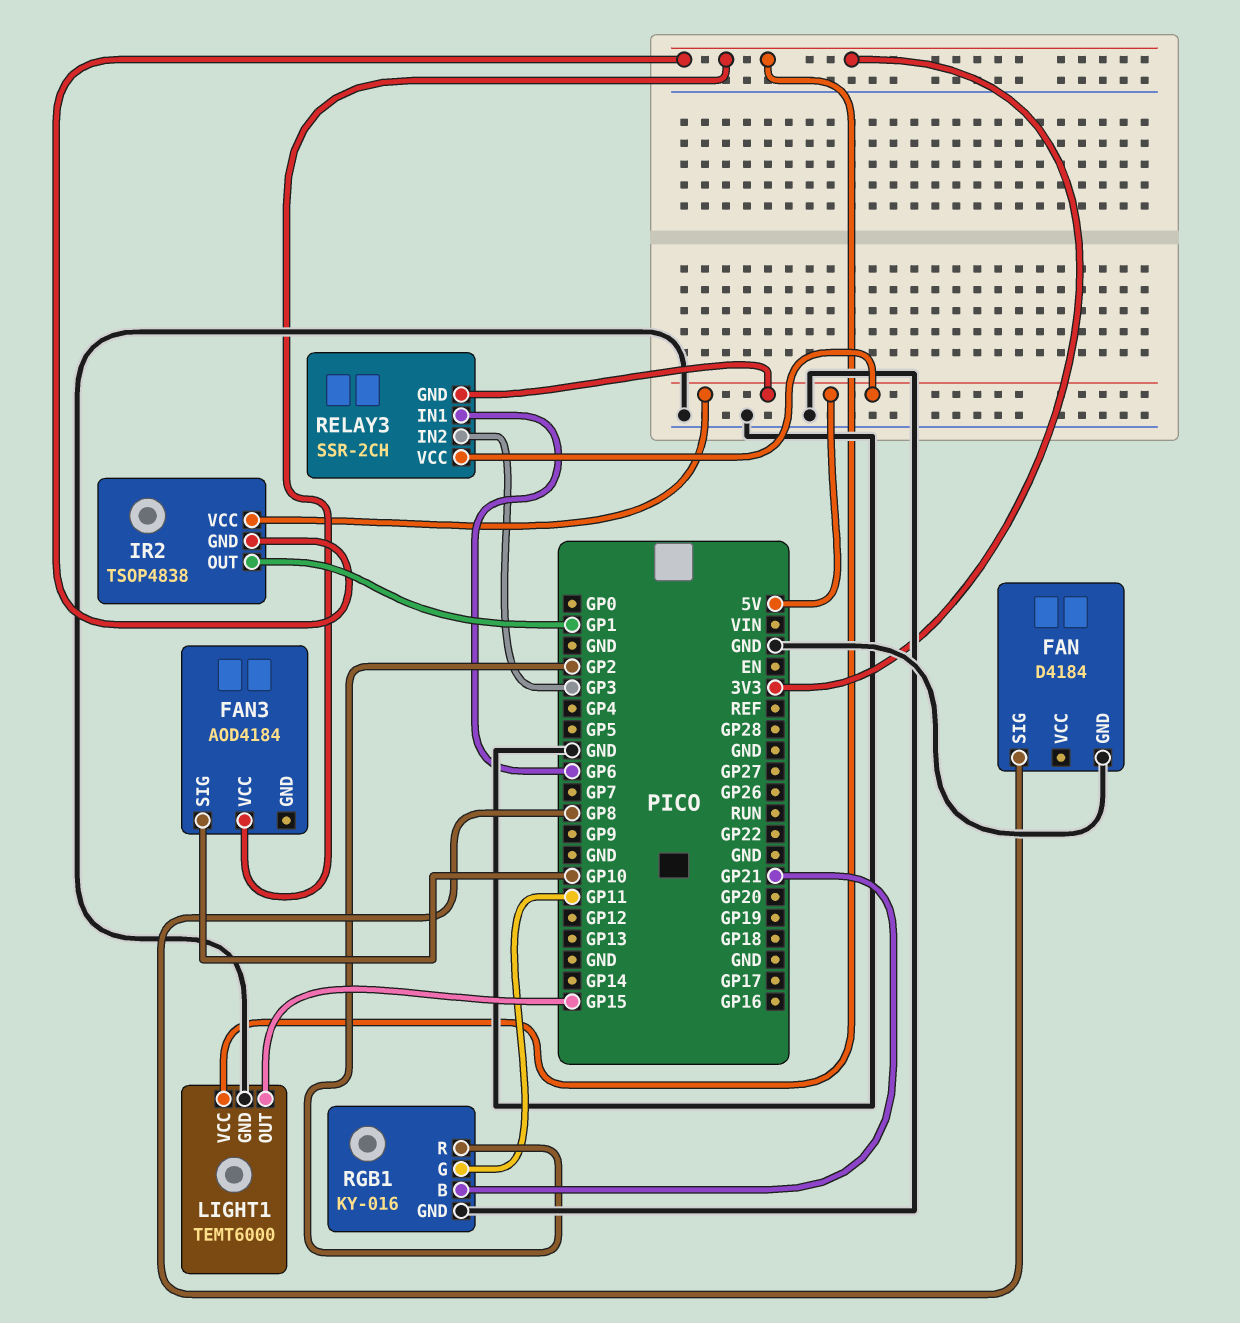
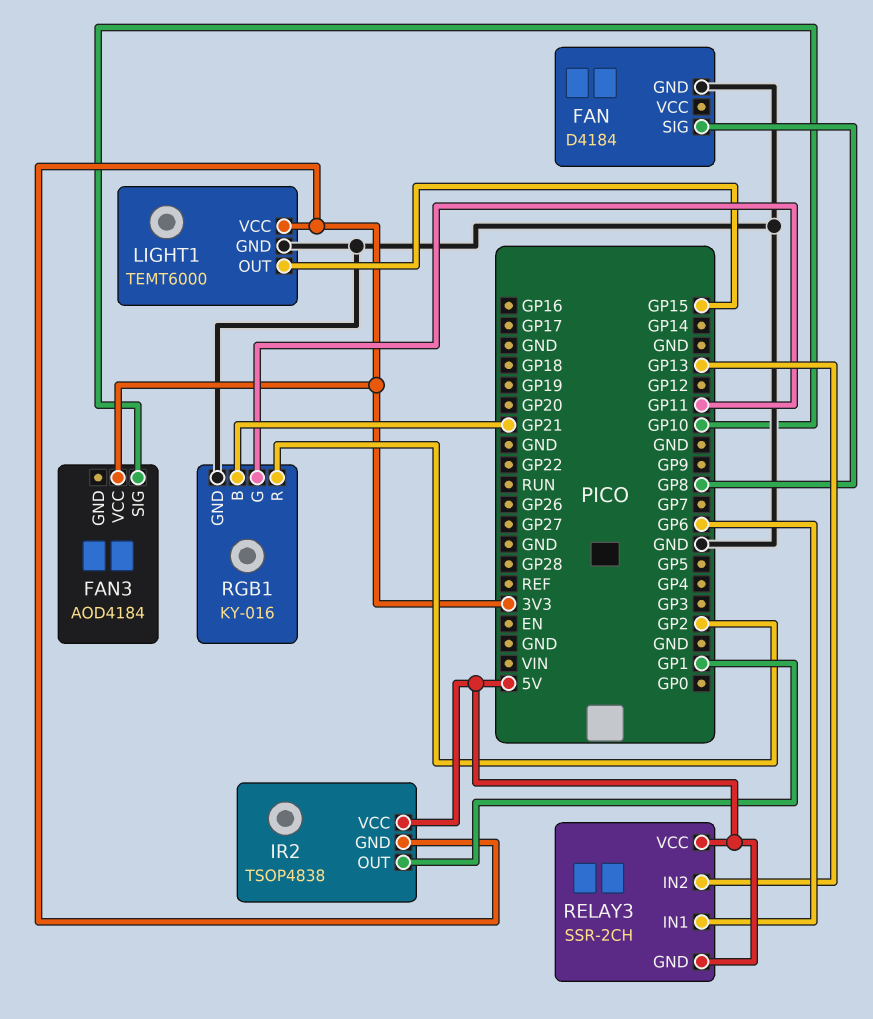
RELAY3 pin IN2: GP3 -> GP13

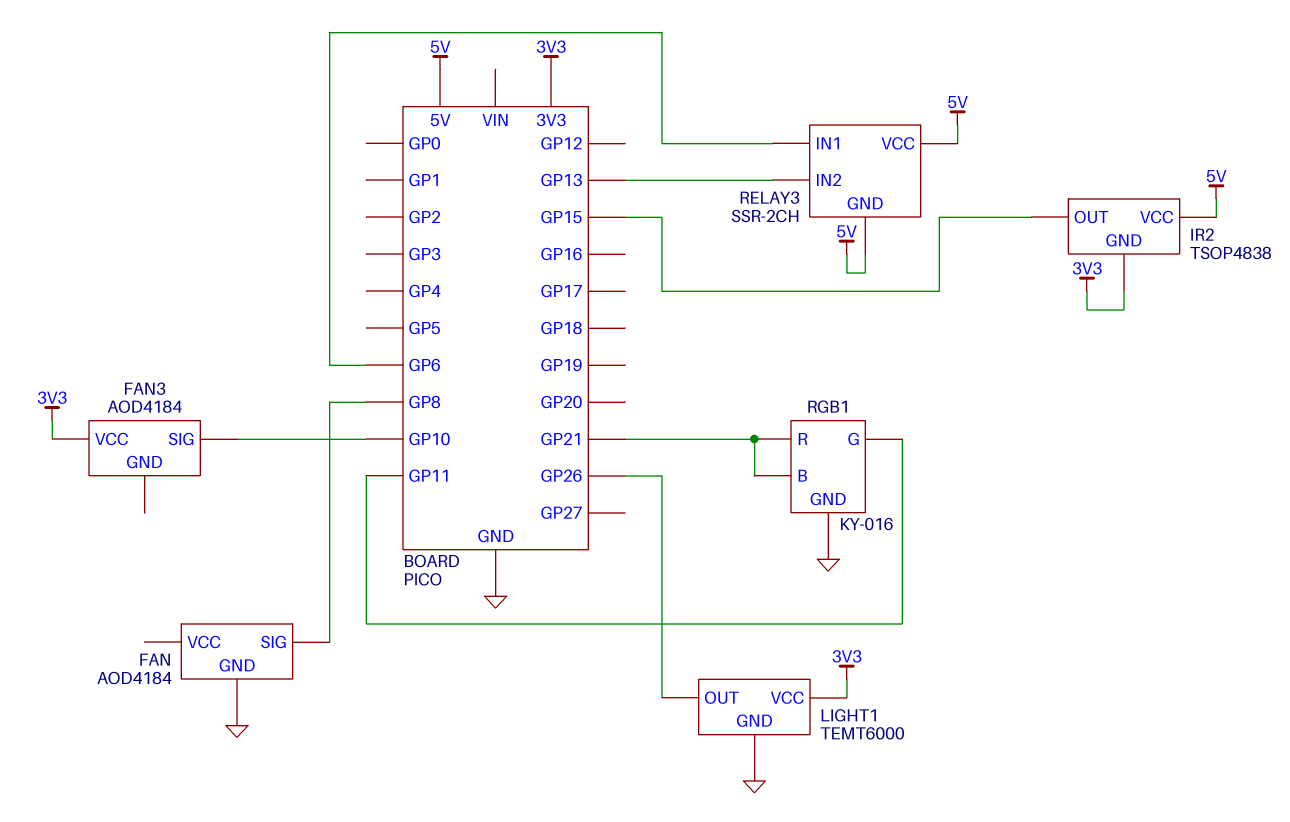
FAN: D4184 -> AOD4184
IR2 pin OUT: GP1 -> GP15
LIGHT1 pin OUT: GP15 -> GP26
RGB1 pin R: GP2 -> GP21

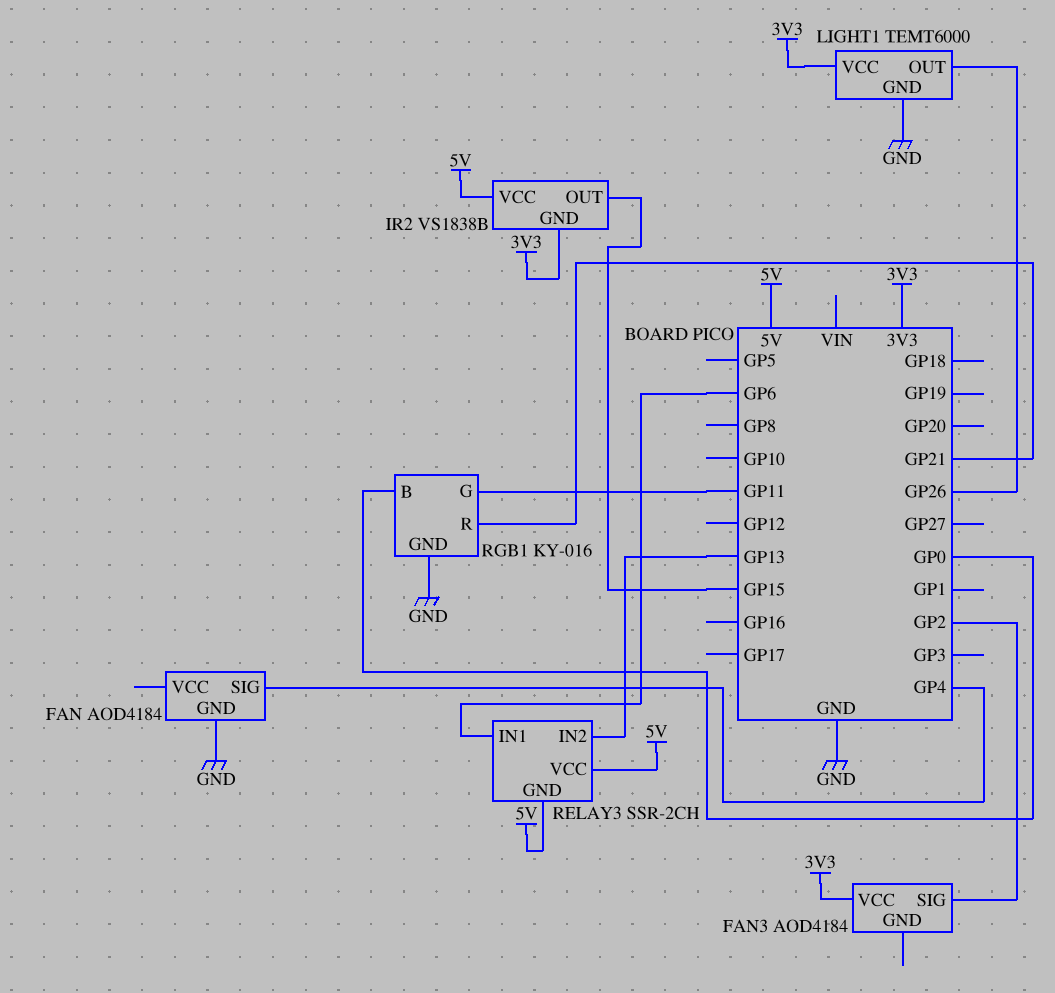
FAN pin SIG: GP8 -> GP4
FAN3 pin SIG: GP10 -> GP2
IR2: TSOP4838 -> VS1838B
RGB1 pin B: GP21 -> GP0

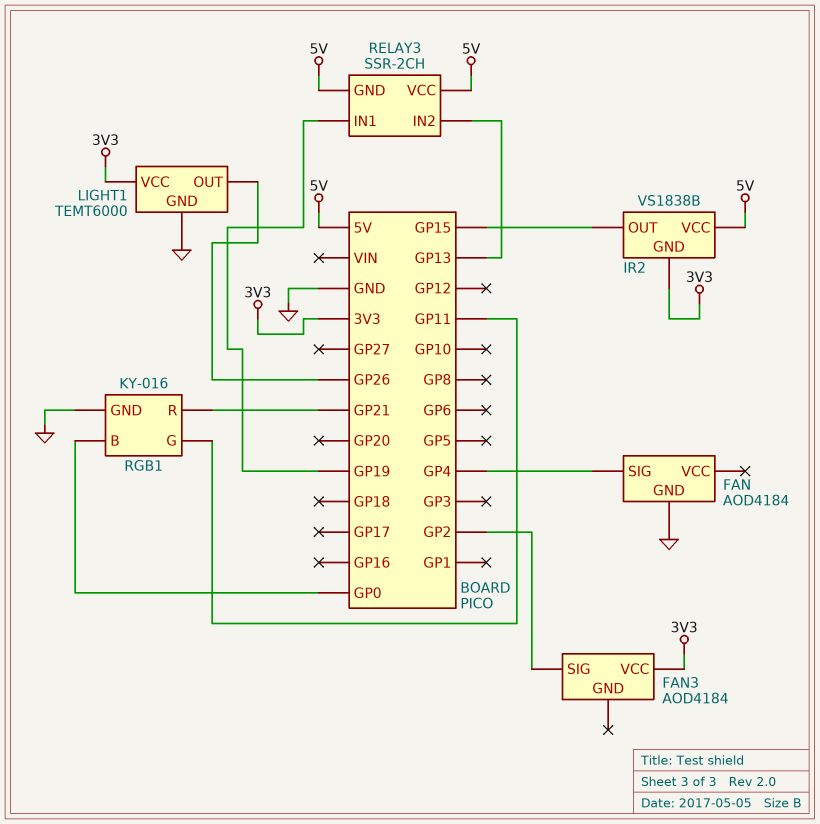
RELAY3 pin IN1: GP6 -> GP19

